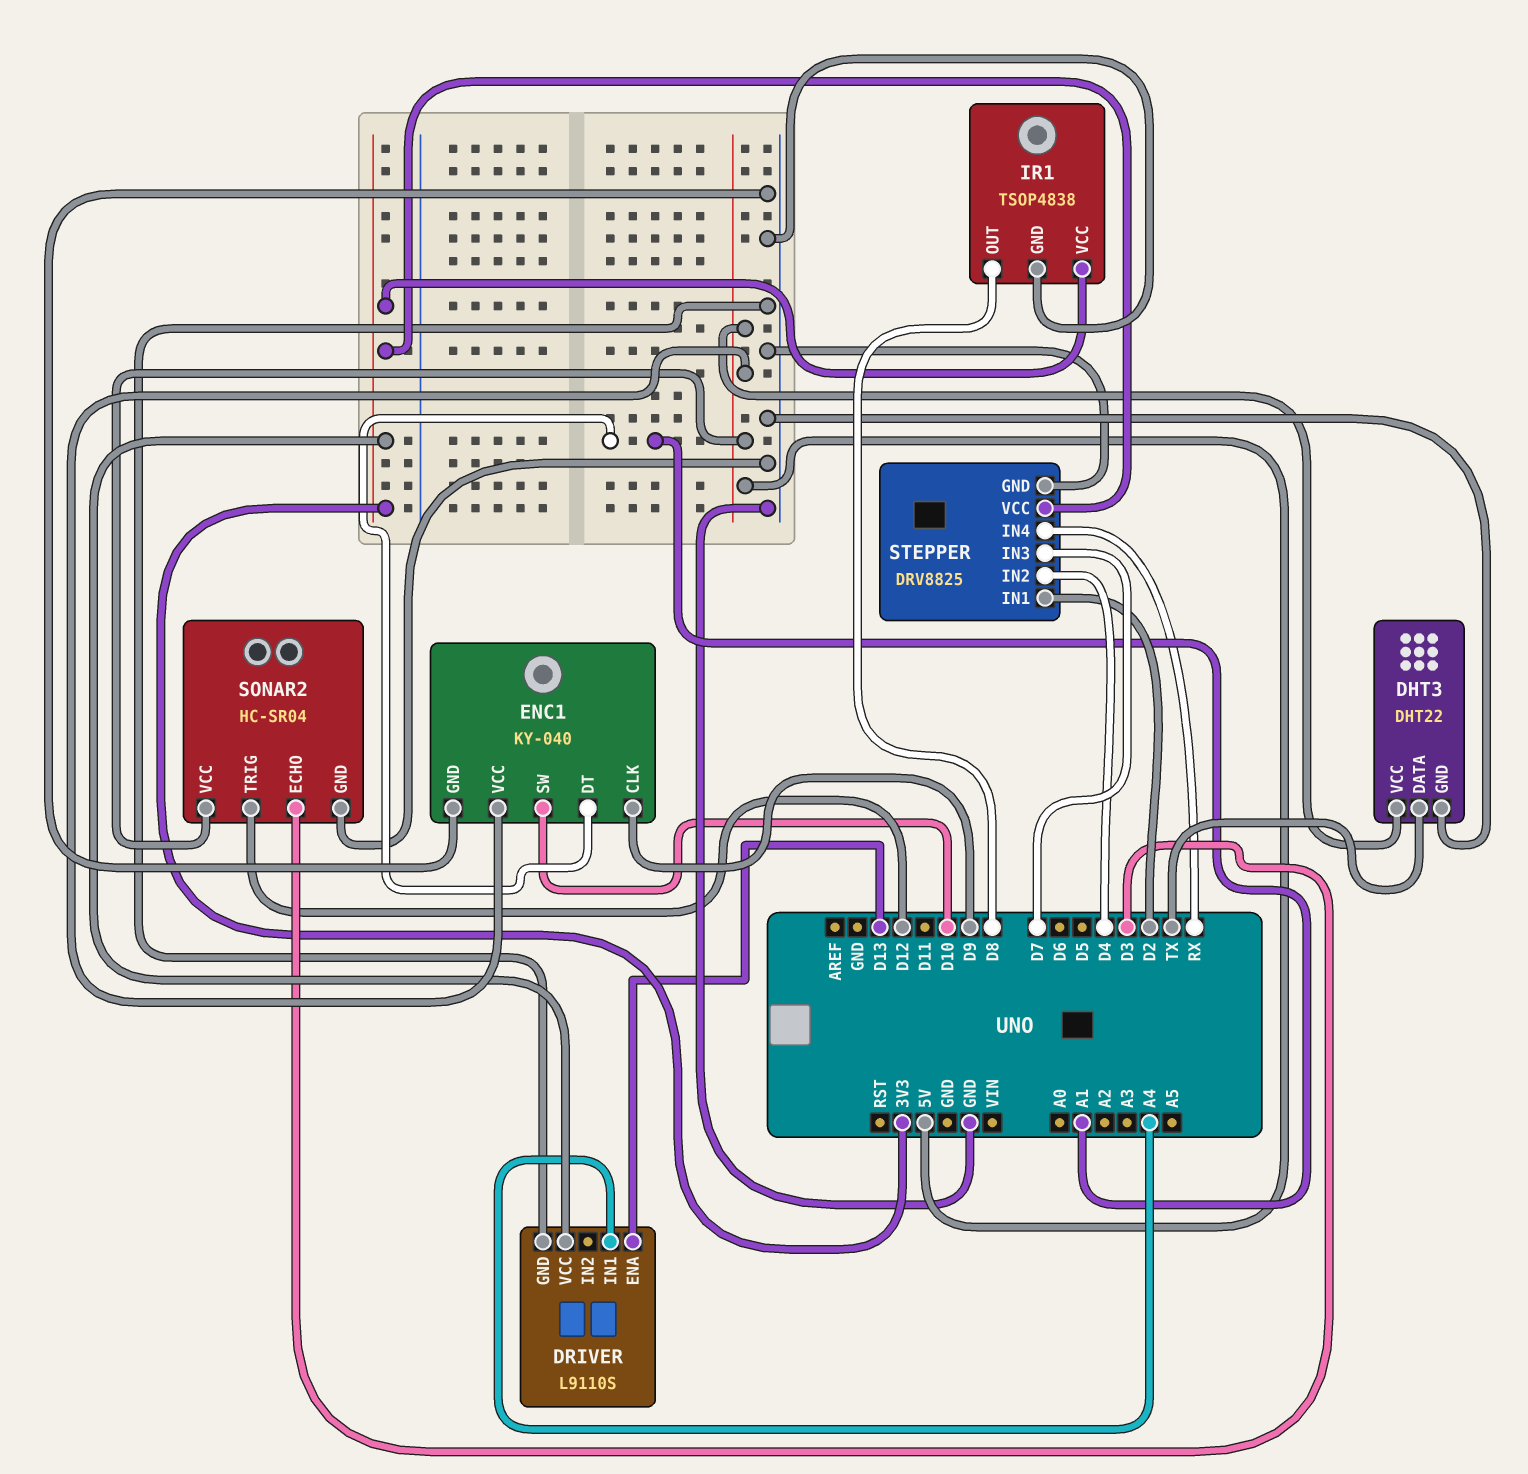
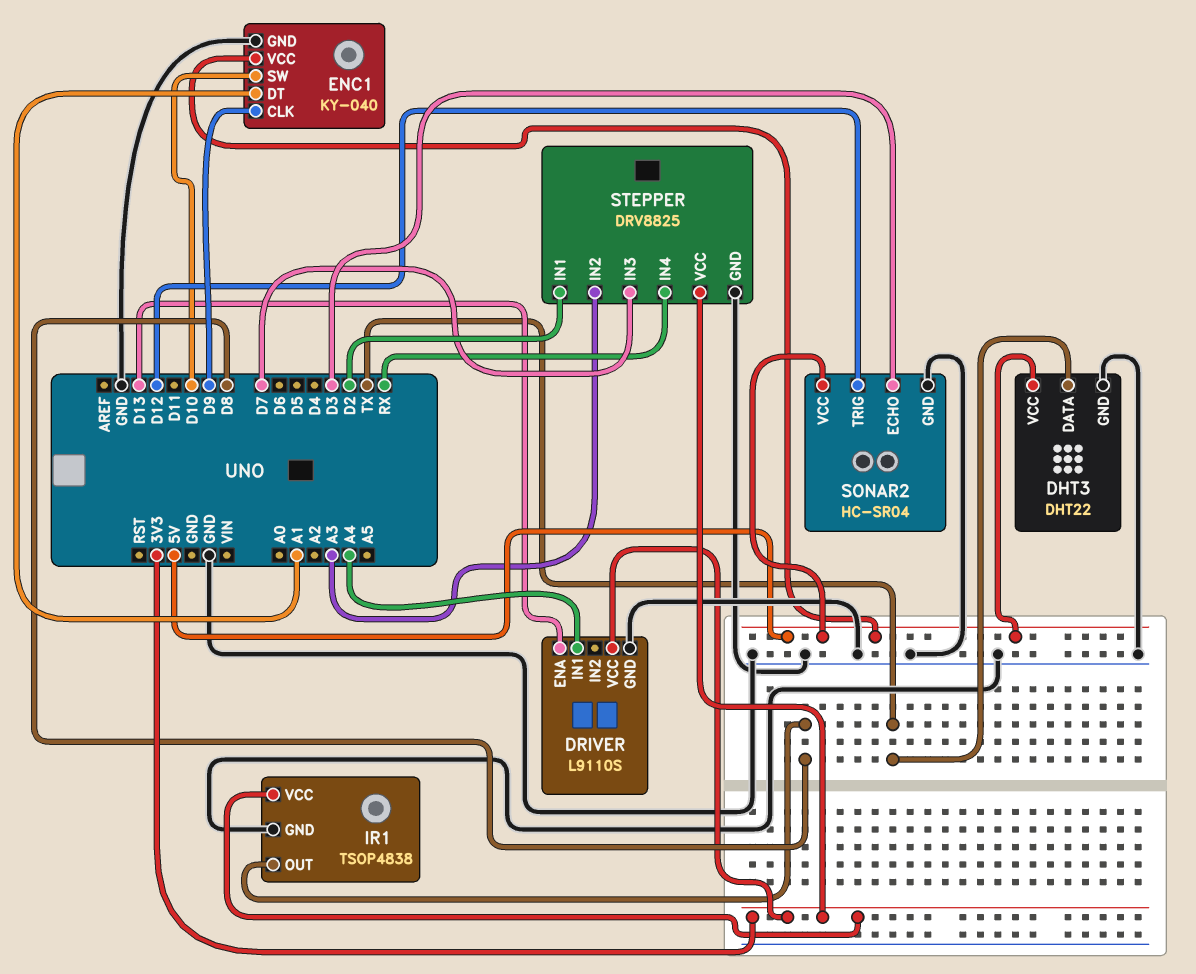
STEPPER pin IN2: D4 -> A3

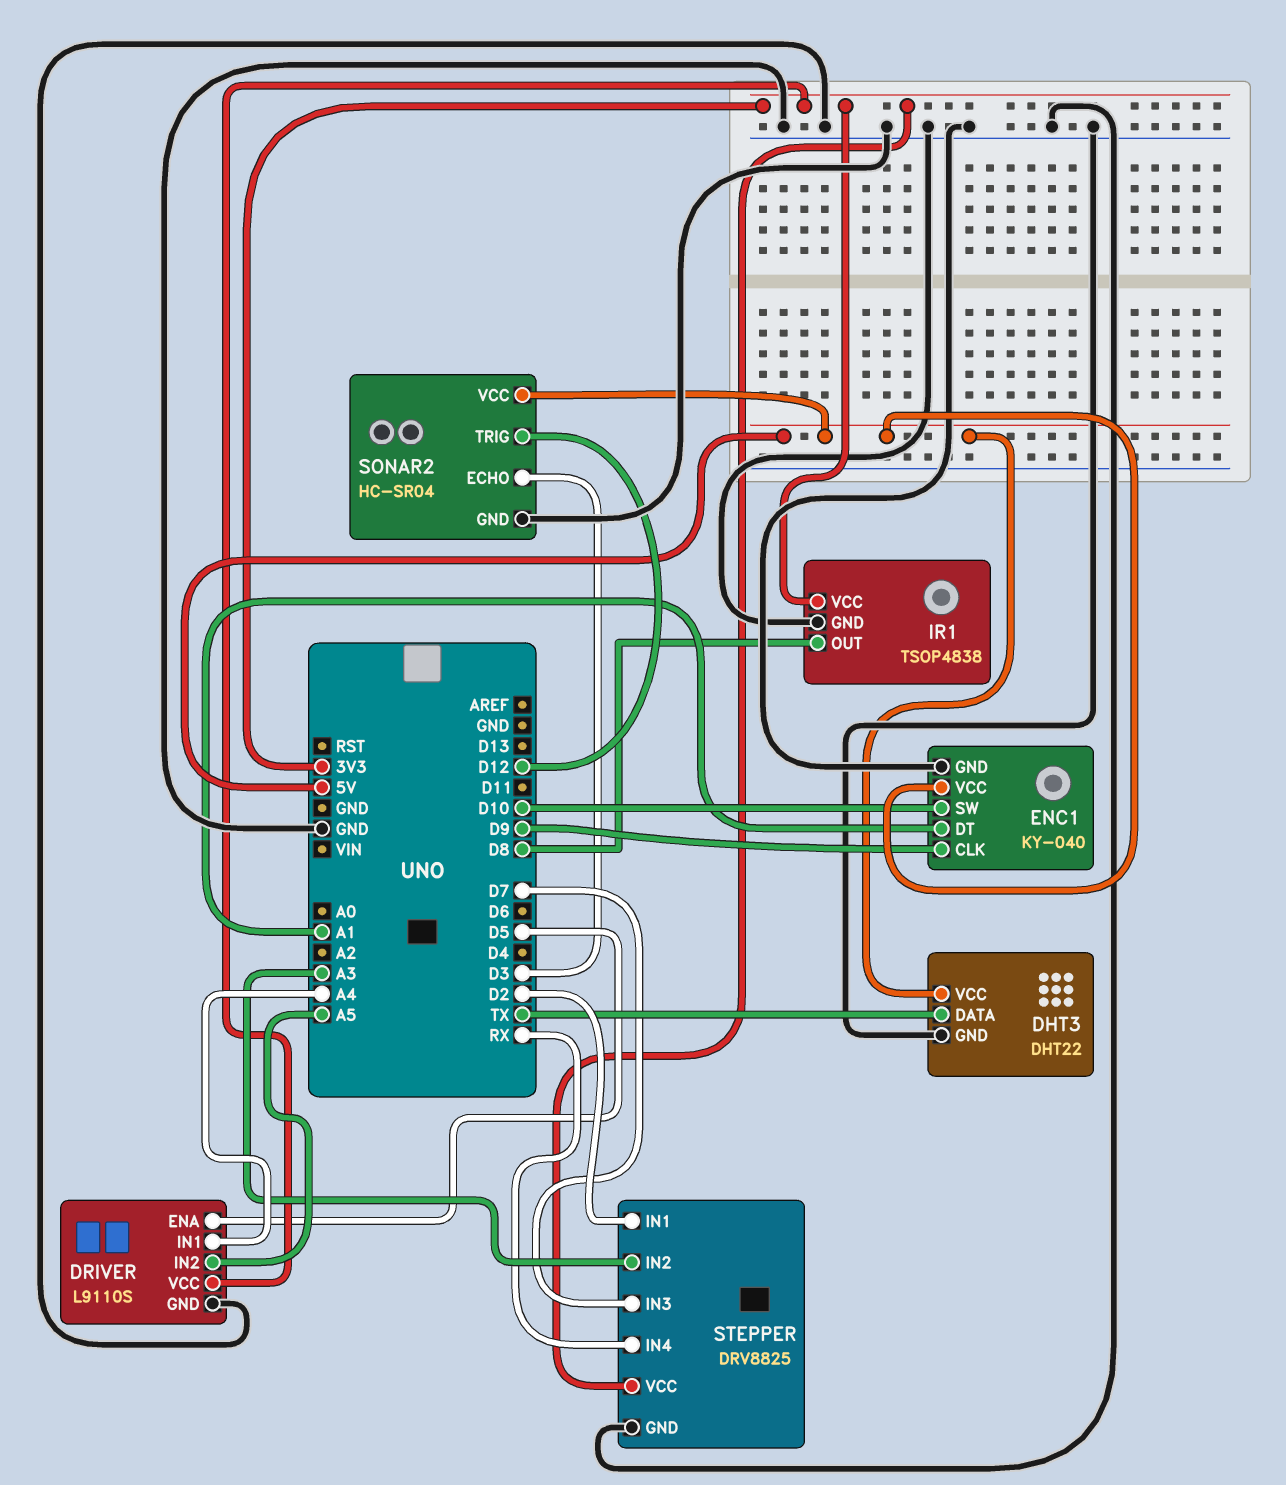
DRIVER pin ENA: D13 -> D5
DRIVER pin IN2: none -> A5

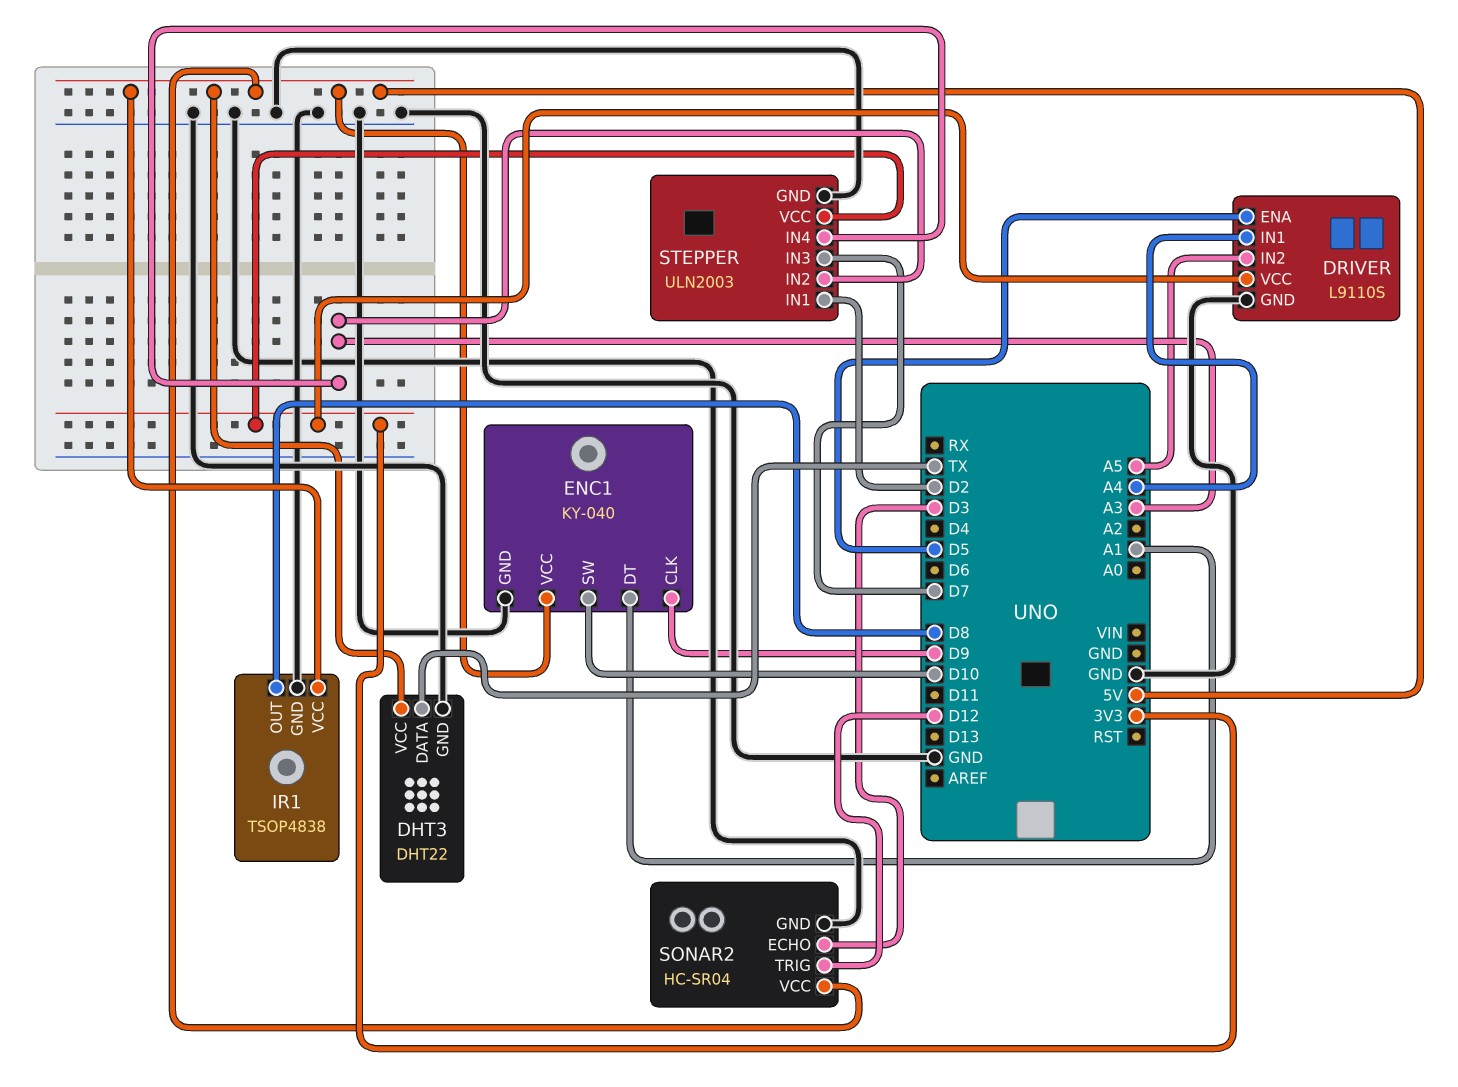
IR1 pin VCC: 3V3 -> 5V
STEPPER: DRV8825 -> ULN2003
STEPPER pin IN4: RX -> A3

